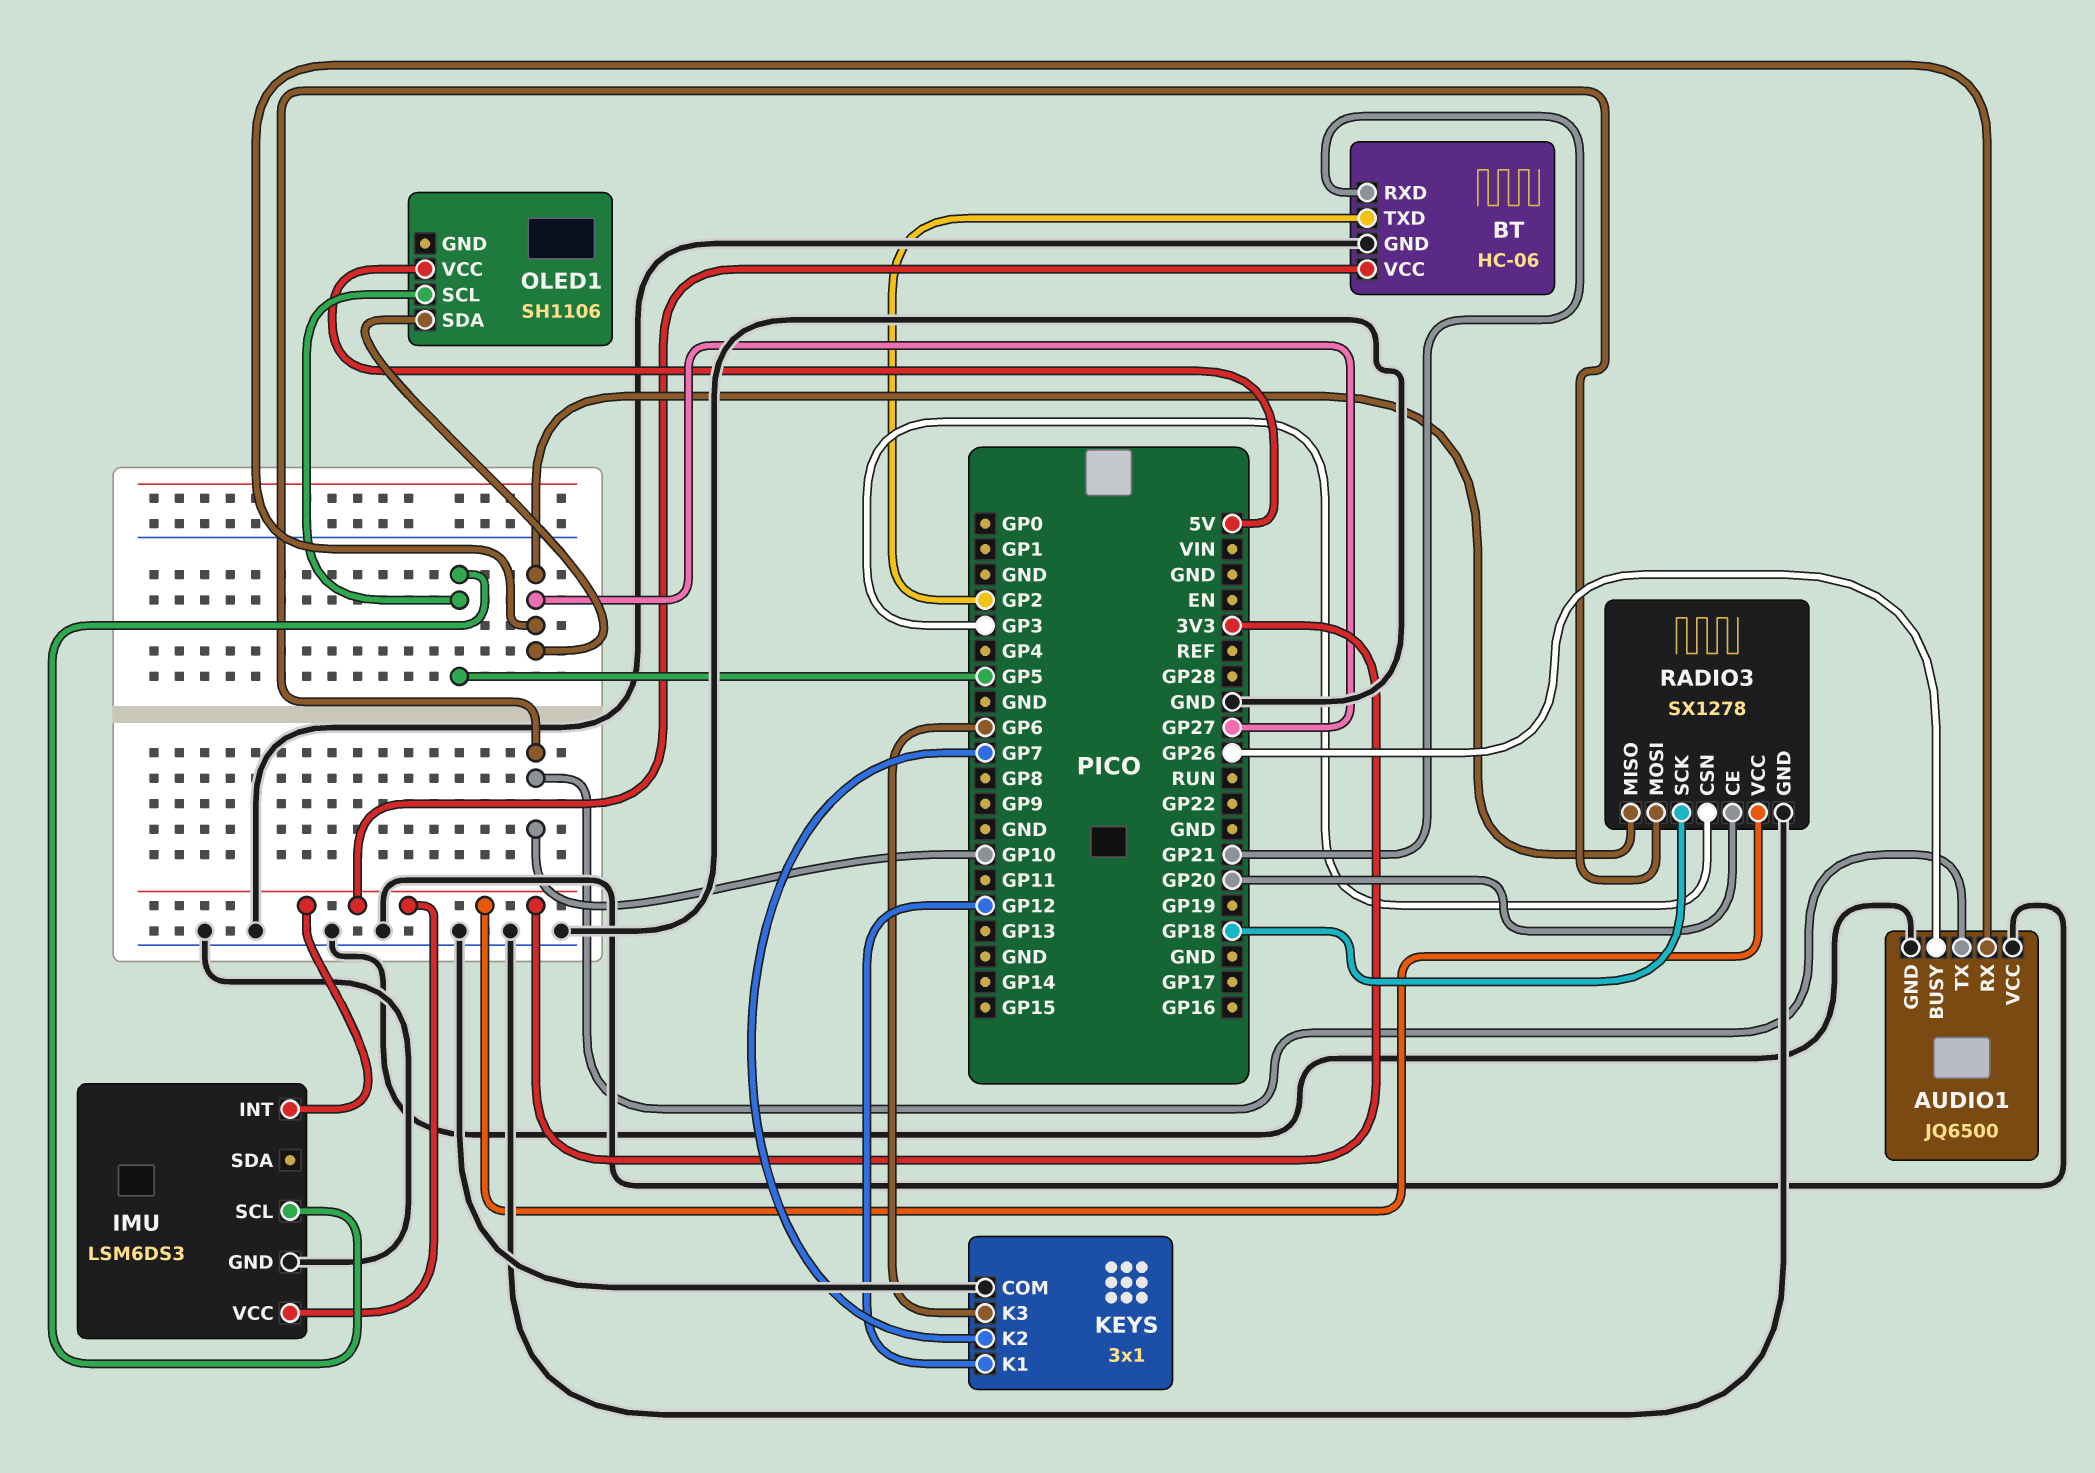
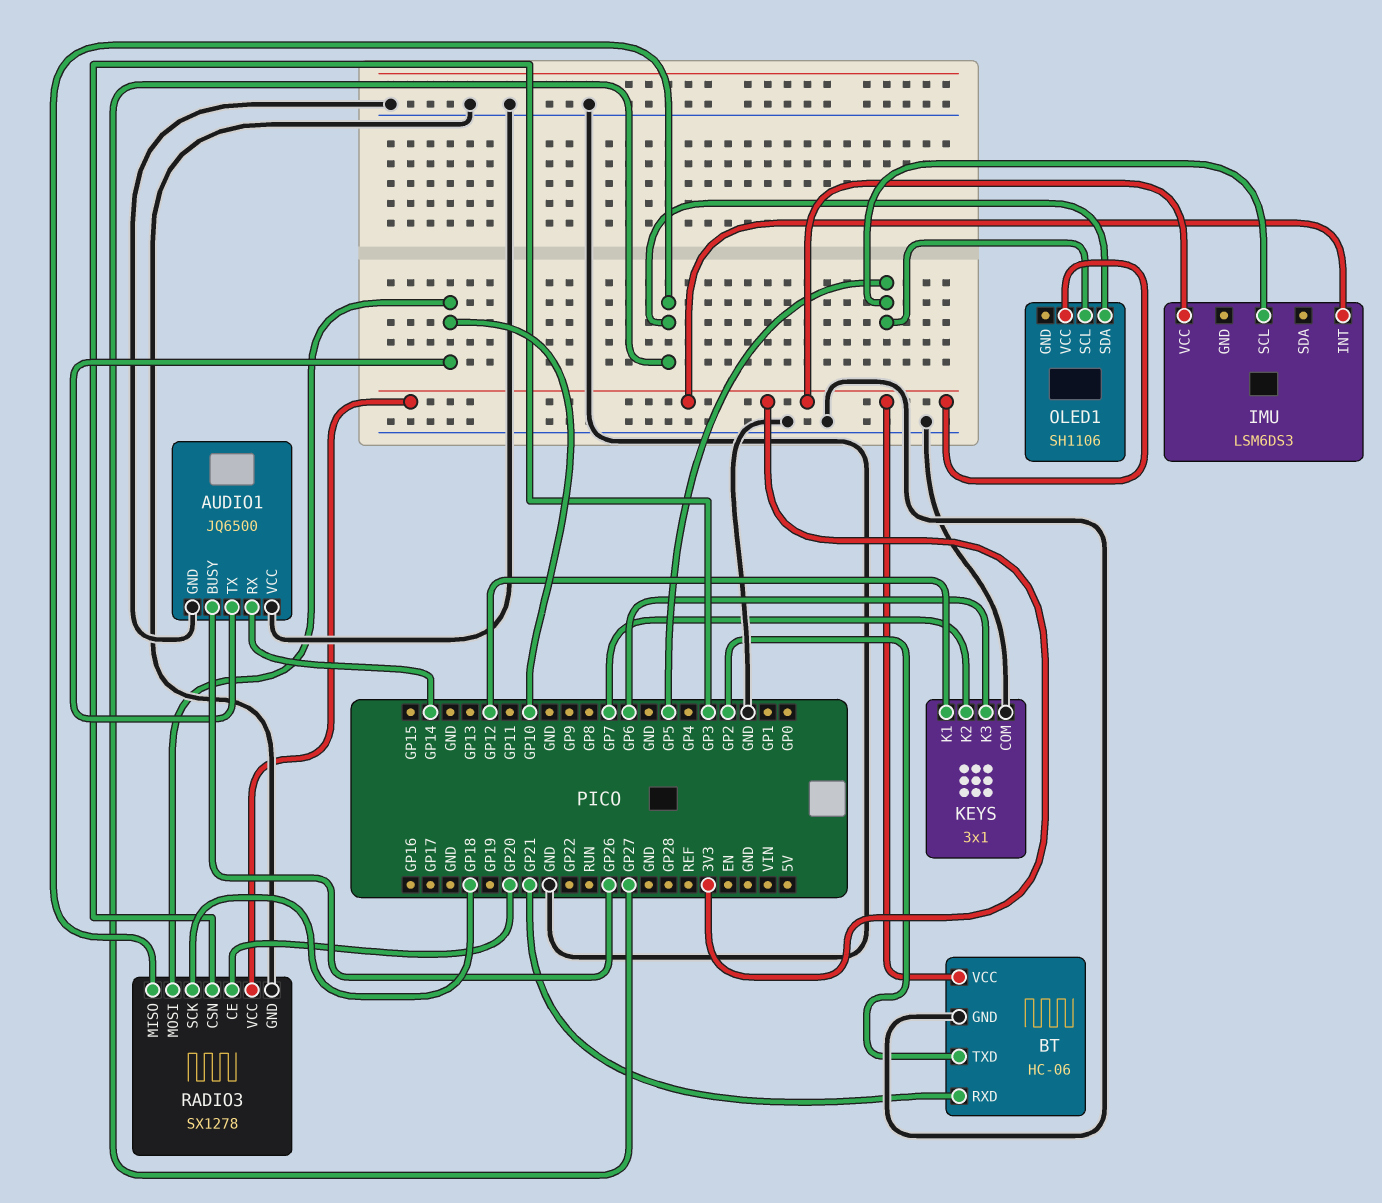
AUDIO1 pin RX: GP27 -> GP14
IMU pin GND: GND -> none
OLED1 pin VCC: 5V -> 3V3

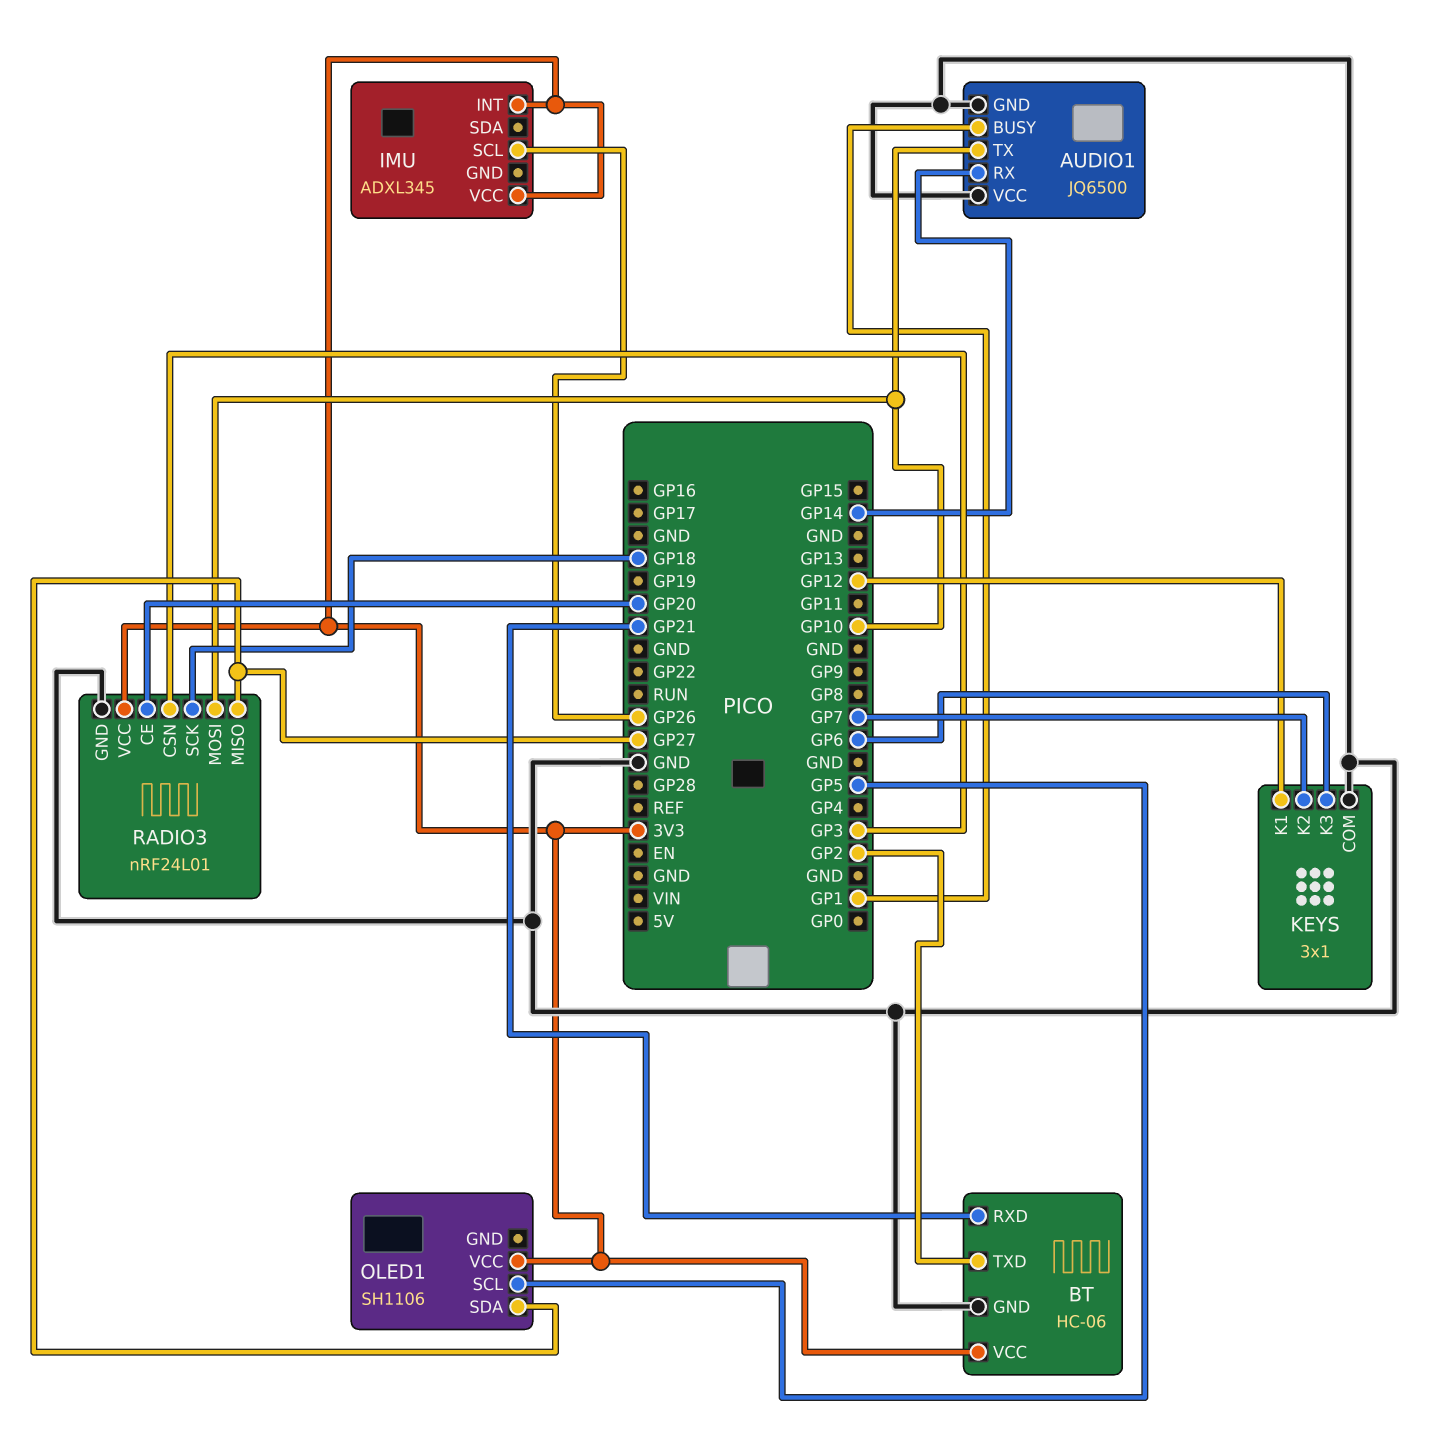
AUDIO1 pin BUSY: GP26 -> GP1
IMU: LSM6DS3 -> ADXL345
IMU pin SCL: GP5 -> GP26
RADIO3: SX1278 -> nRF24L01

